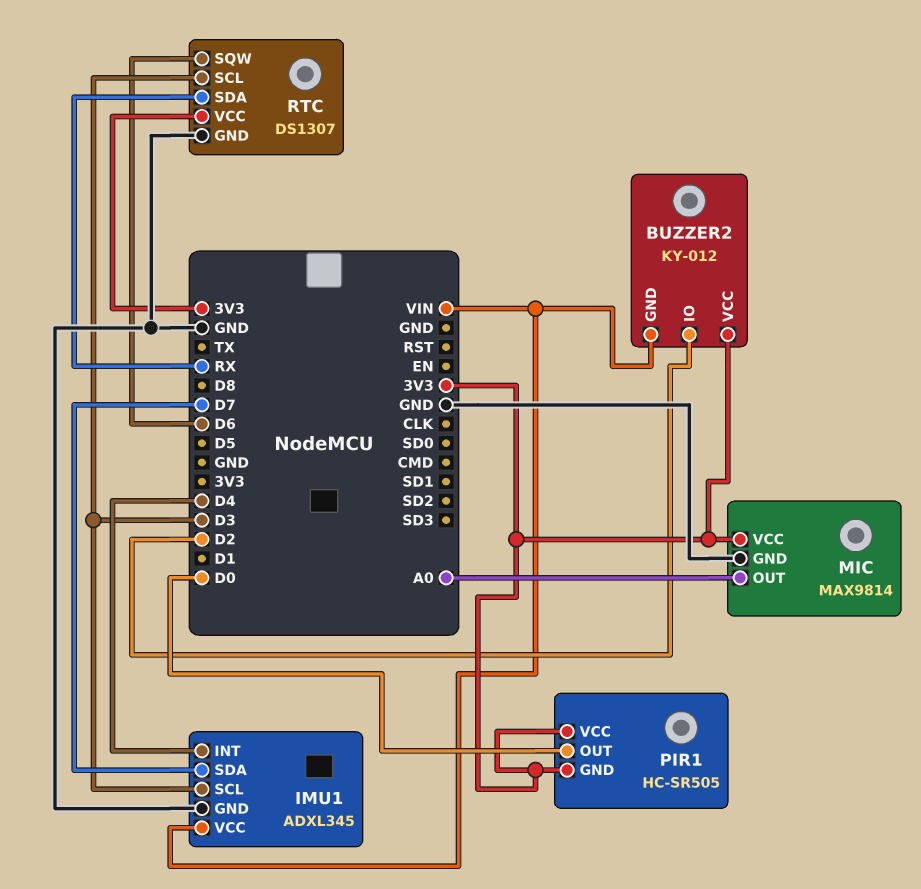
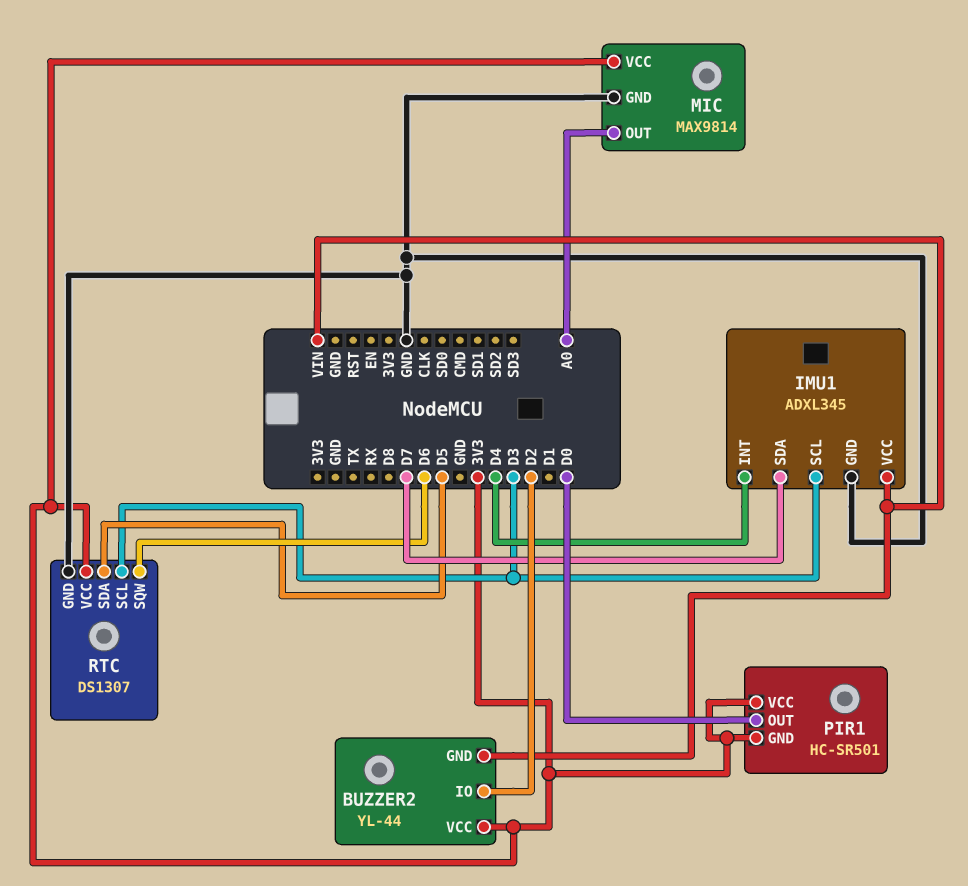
BUZZER2: KY-012 -> YL-44
PIR1: HC-SR505 -> HC-SR501
RTC pin SDA: RX -> D5

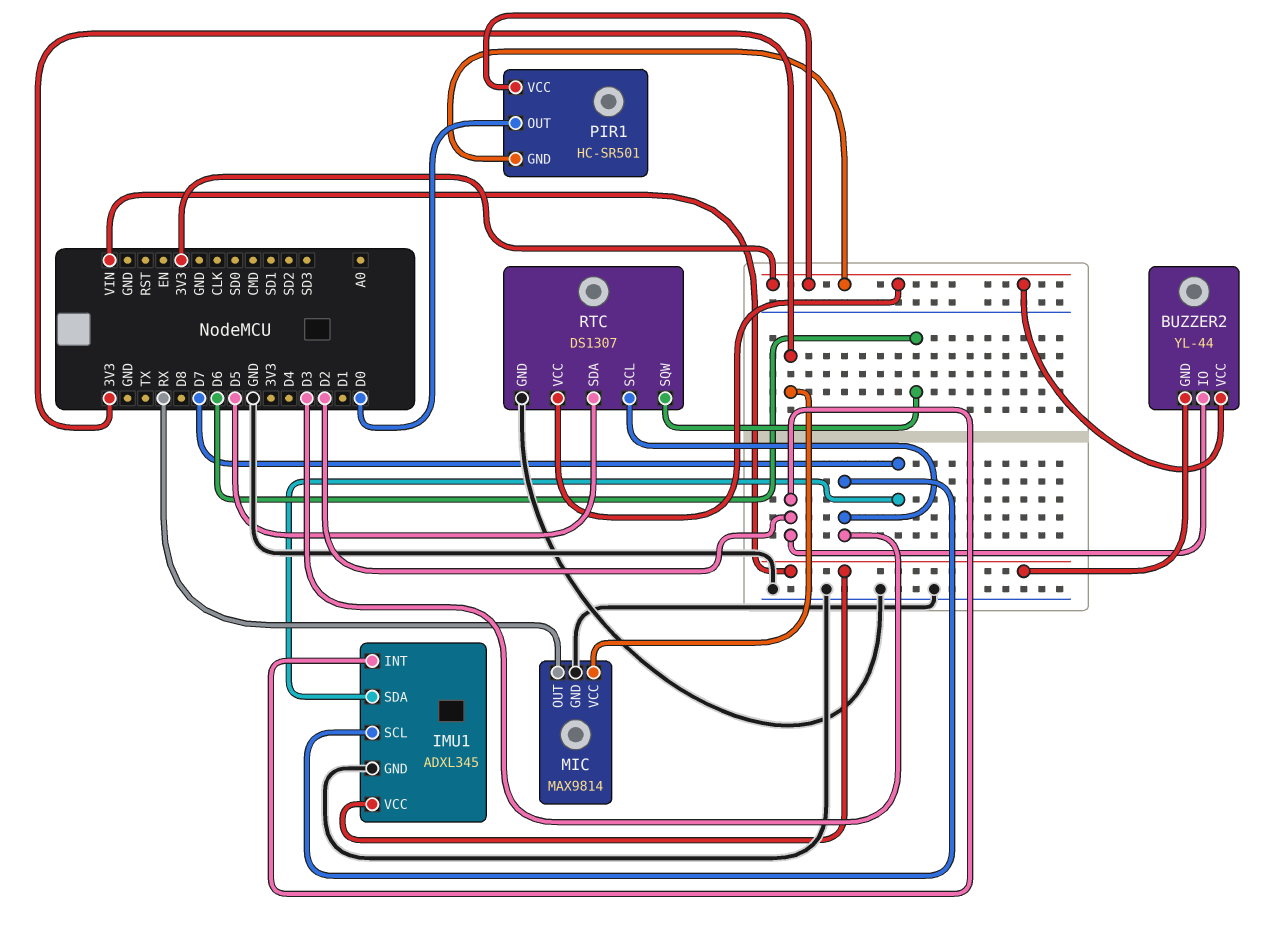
IMU1 pin INT: D4 -> D2
MIC pin OUT: A0 -> RX

